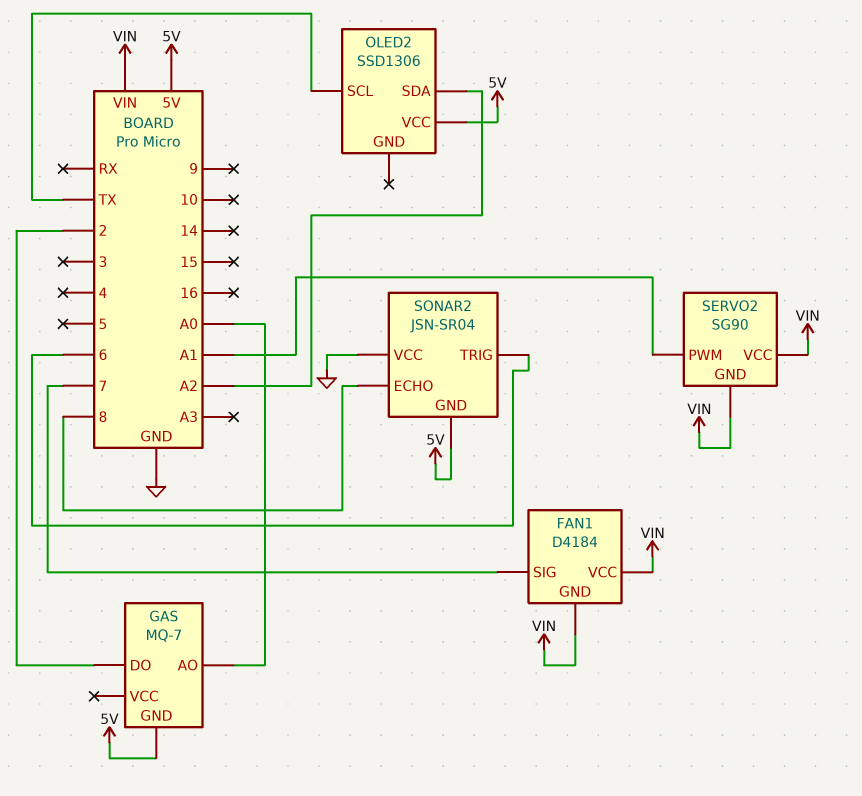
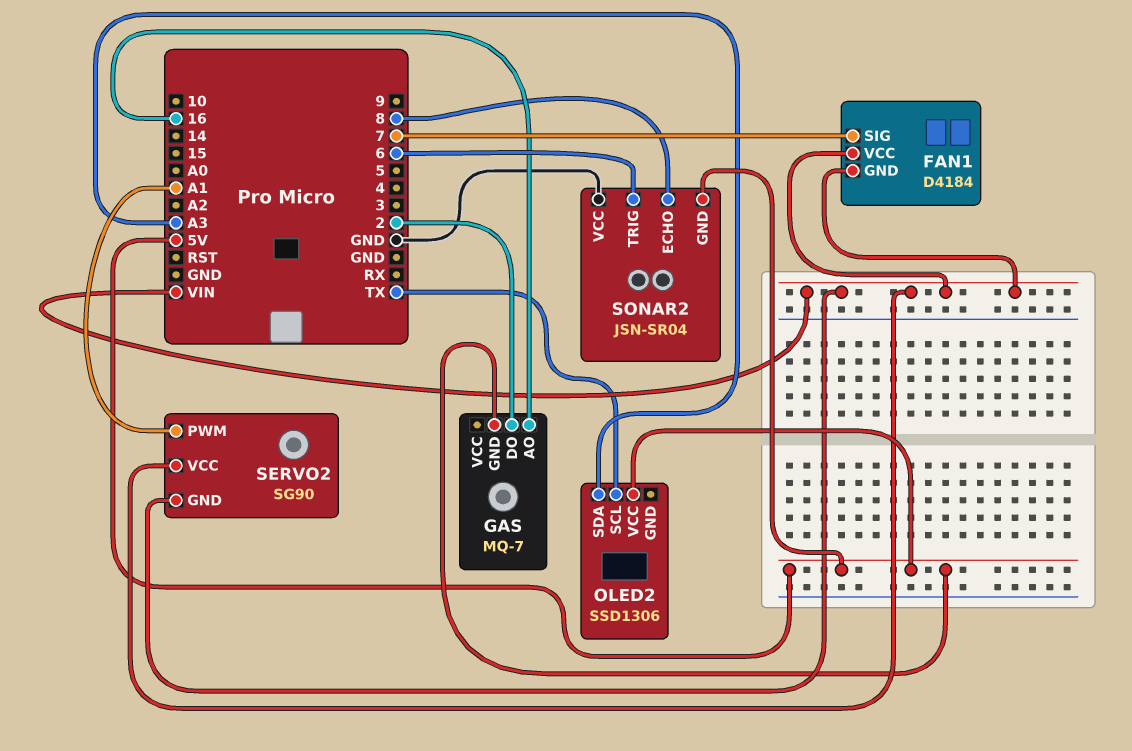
GAS pin AO: A0 -> 16
OLED2 pin SDA: A2 -> A3

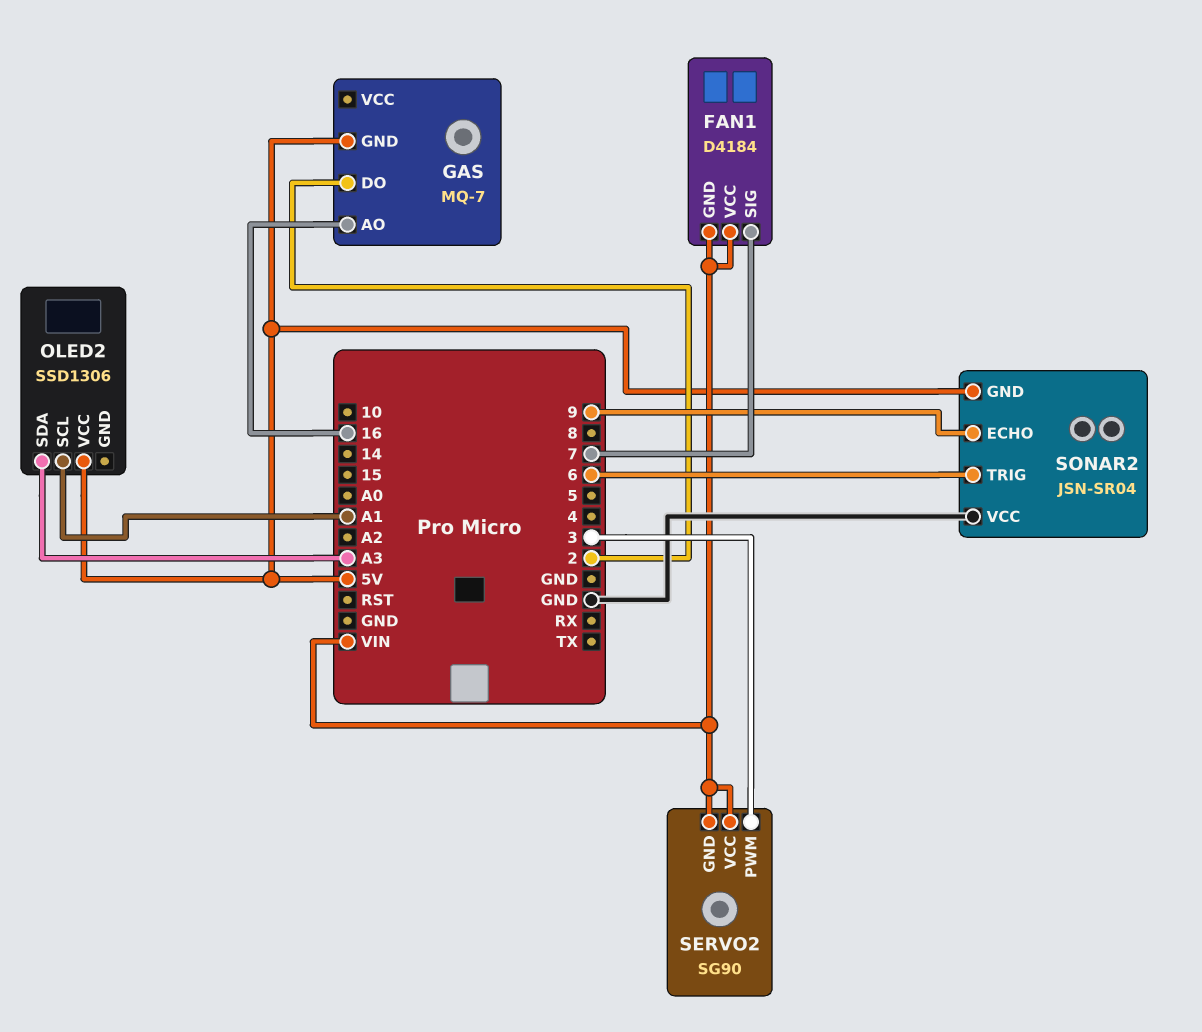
OLED2 pin SCL: TX -> A1
SERVO2 pin PWM: A1 -> 3
SONAR2 pin ECHO: 8 -> 9

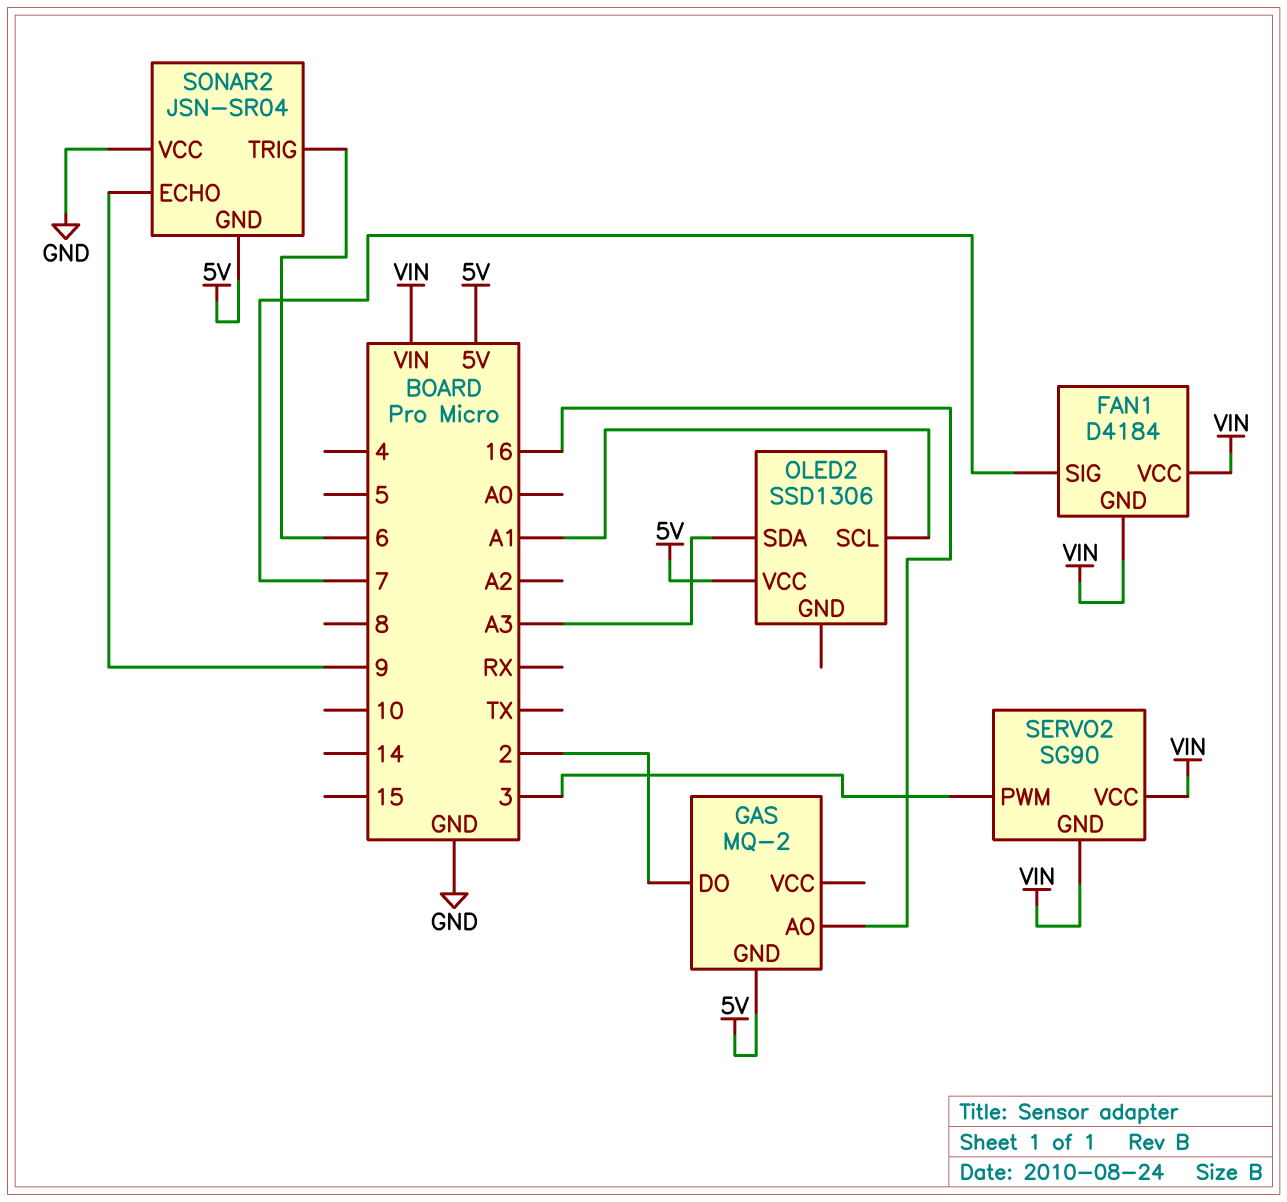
GAS: MQ-7 -> MQ-2

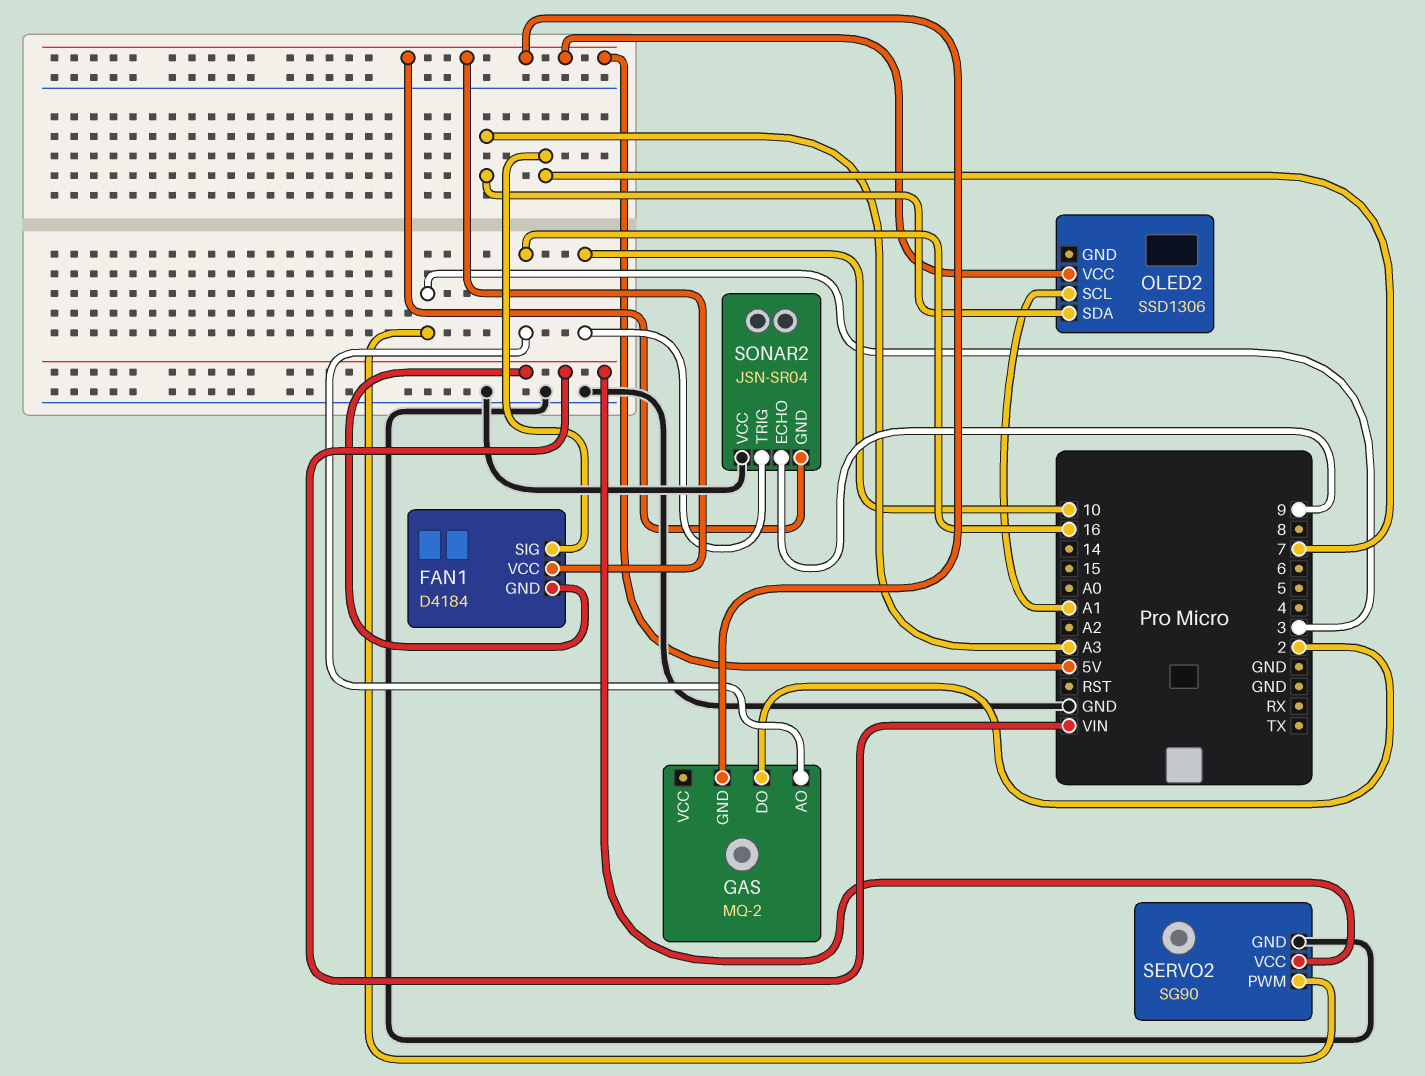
FAN1 pin VCC: VIN -> 5V
SERVO2 pin GND: VIN -> GND
SONAR2 pin TRIG: 6 -> 10

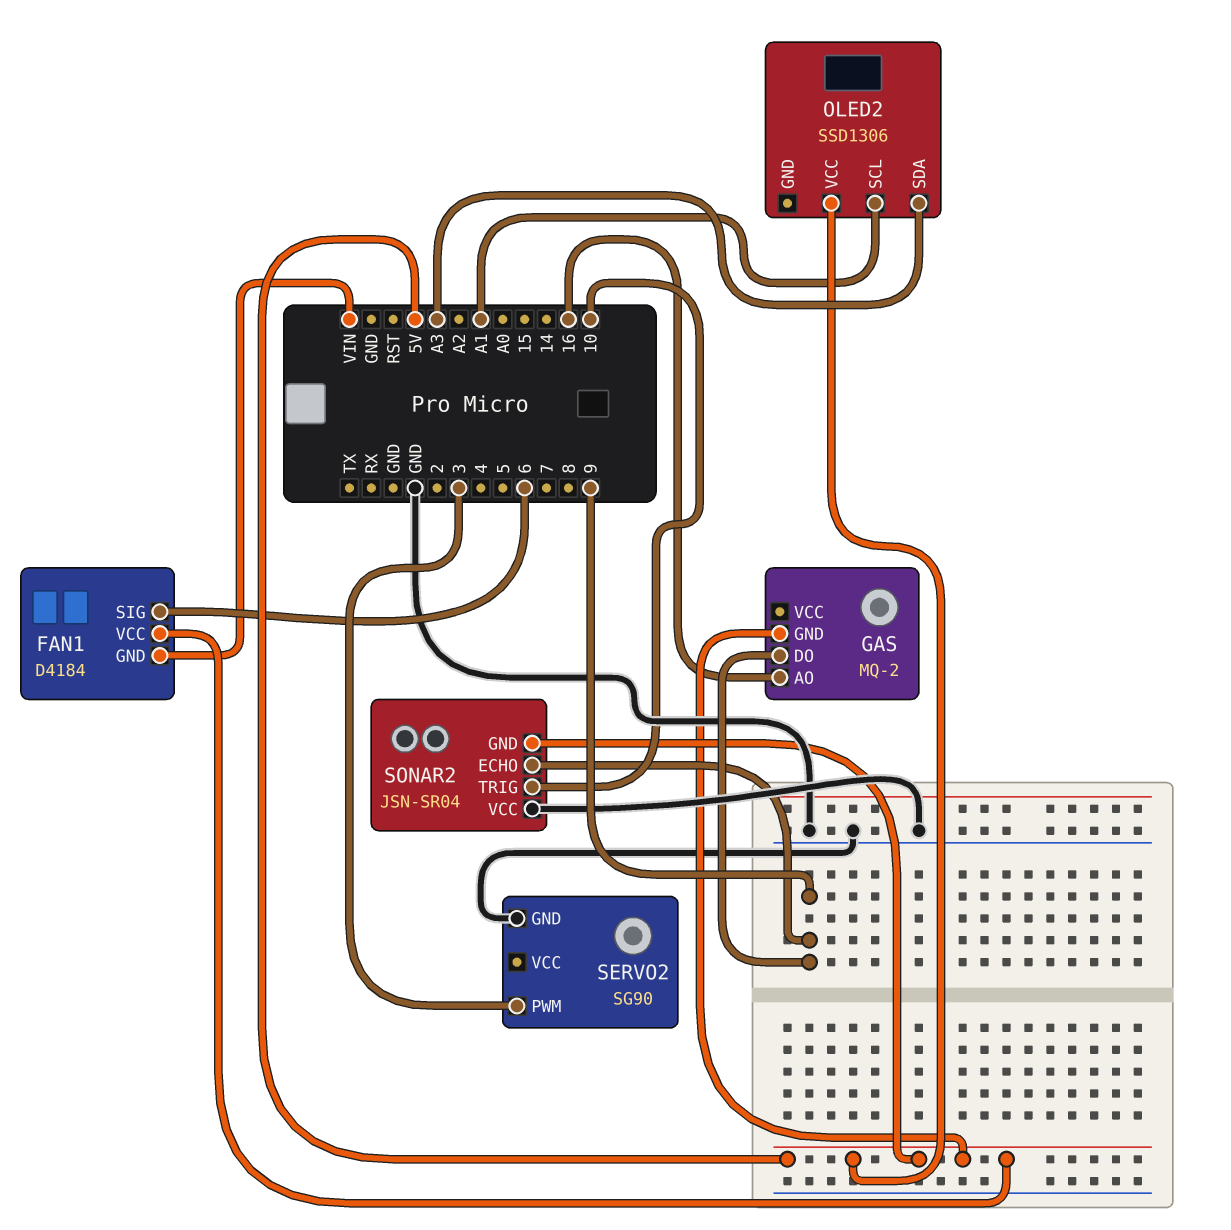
FAN1 pin SIG: 7 -> 6
GAS pin DO: 2 -> 9
SERVO2 pin VCC: VIN -> none

